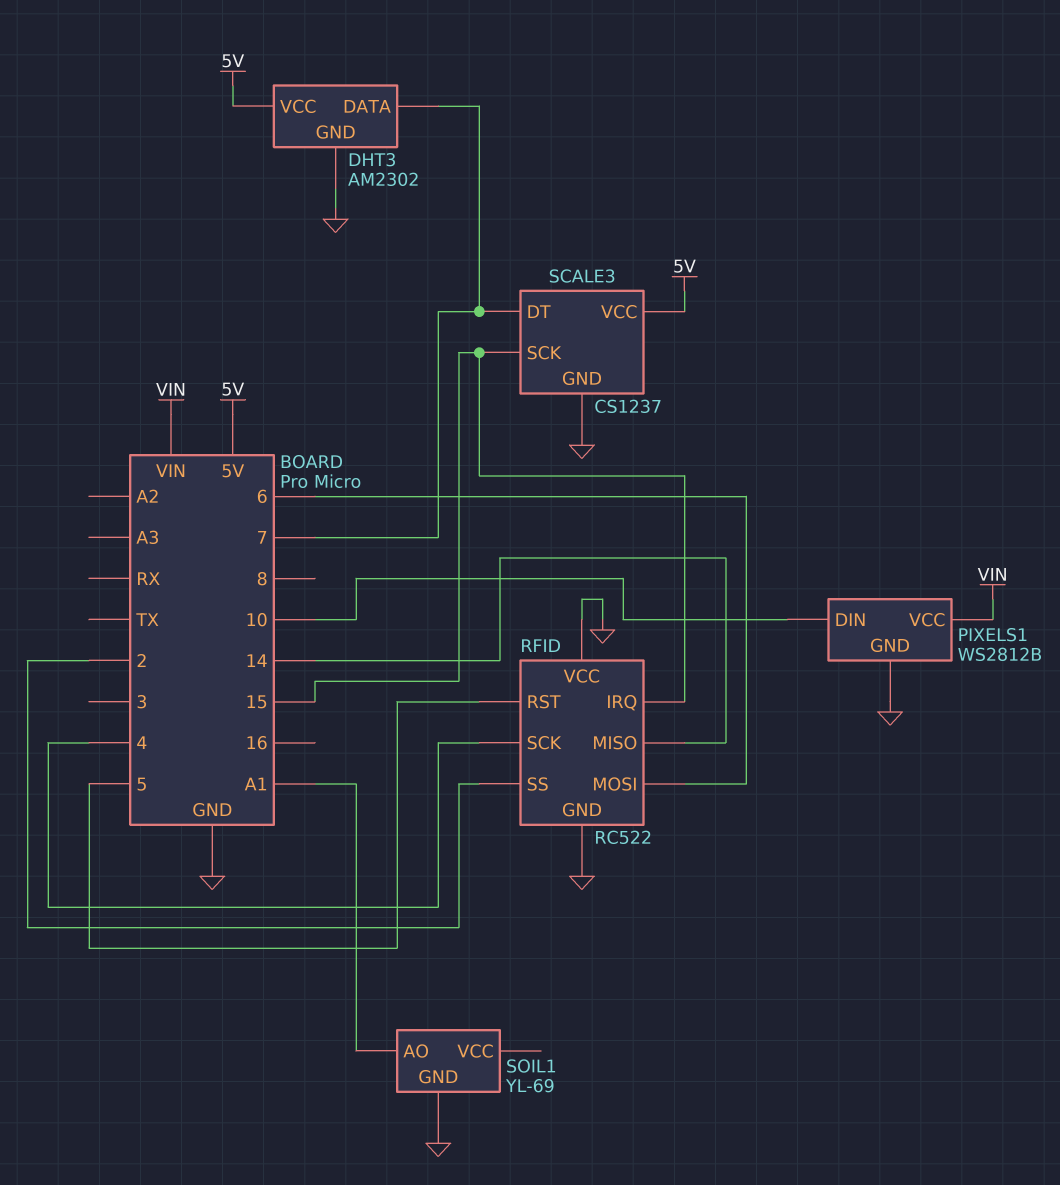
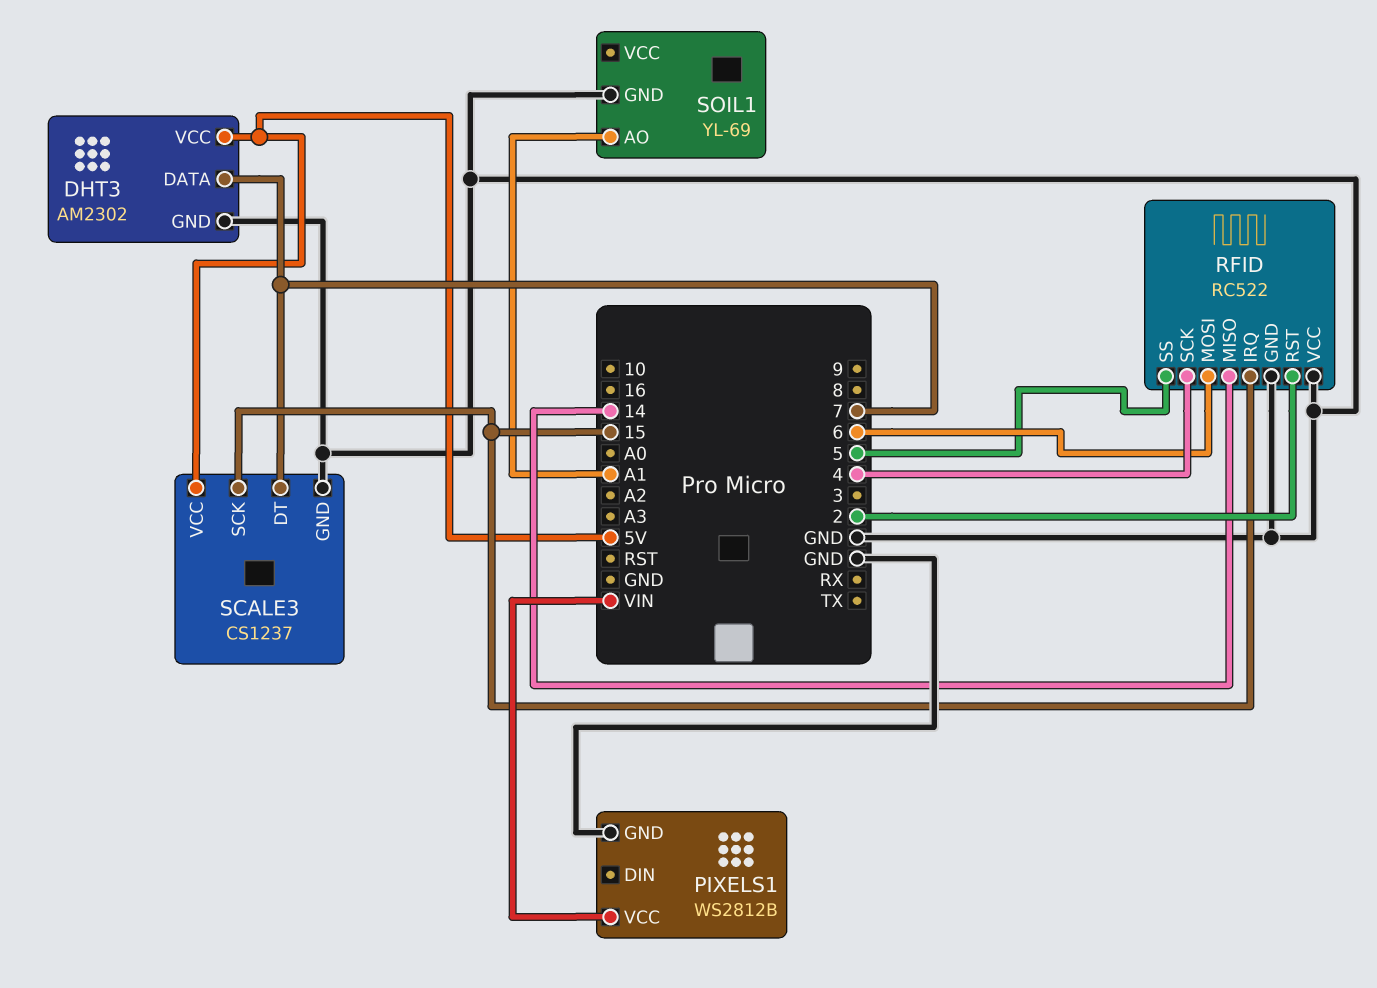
PIXELS1 pin DIN: 10 -> none
RFID pin RST: 5 -> 2
RFID pin SS: 2 -> 5

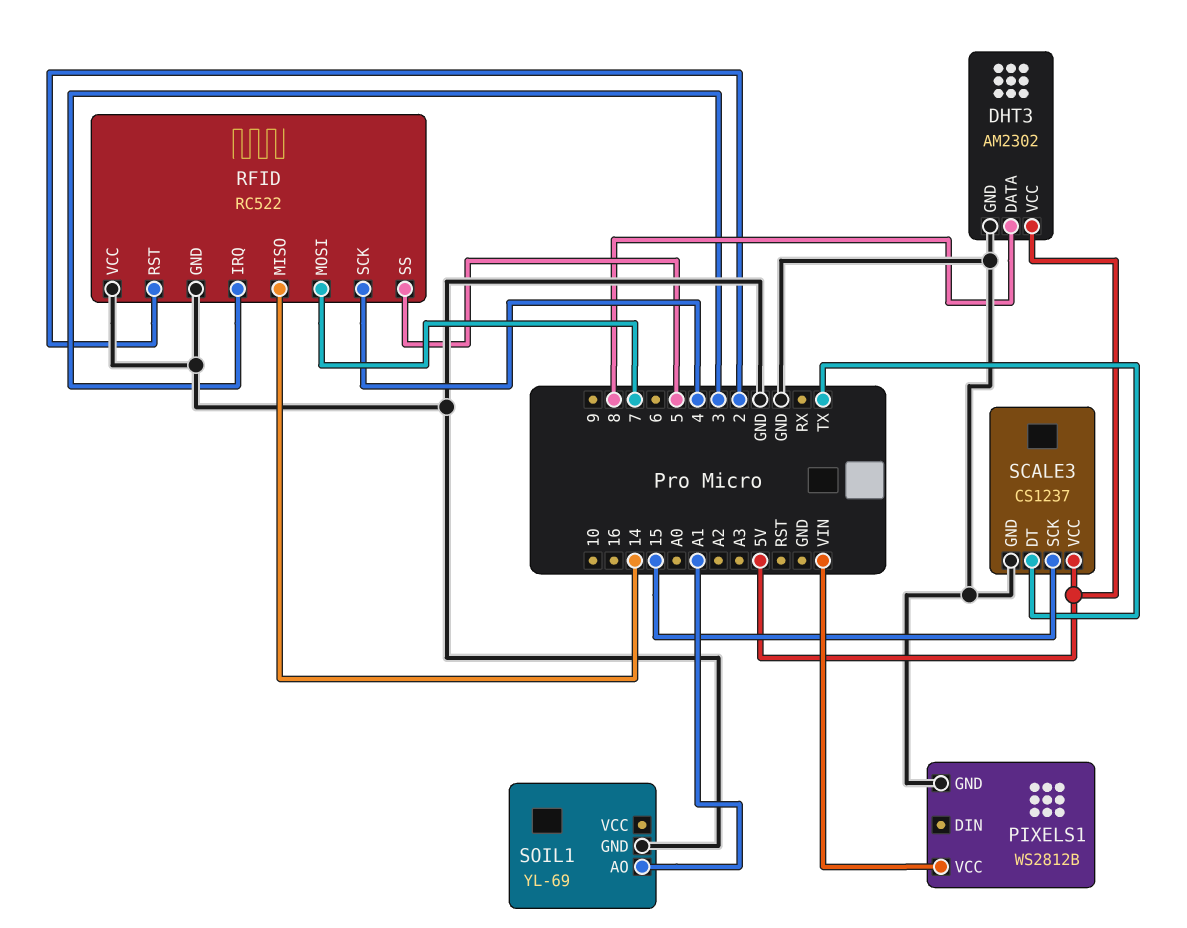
DHT3 pin DATA: 7 -> 8
RFID pin IRQ: 15 -> 3
RFID pin MOSI: 6 -> 7
SCALE3 pin DT: 7 -> TX

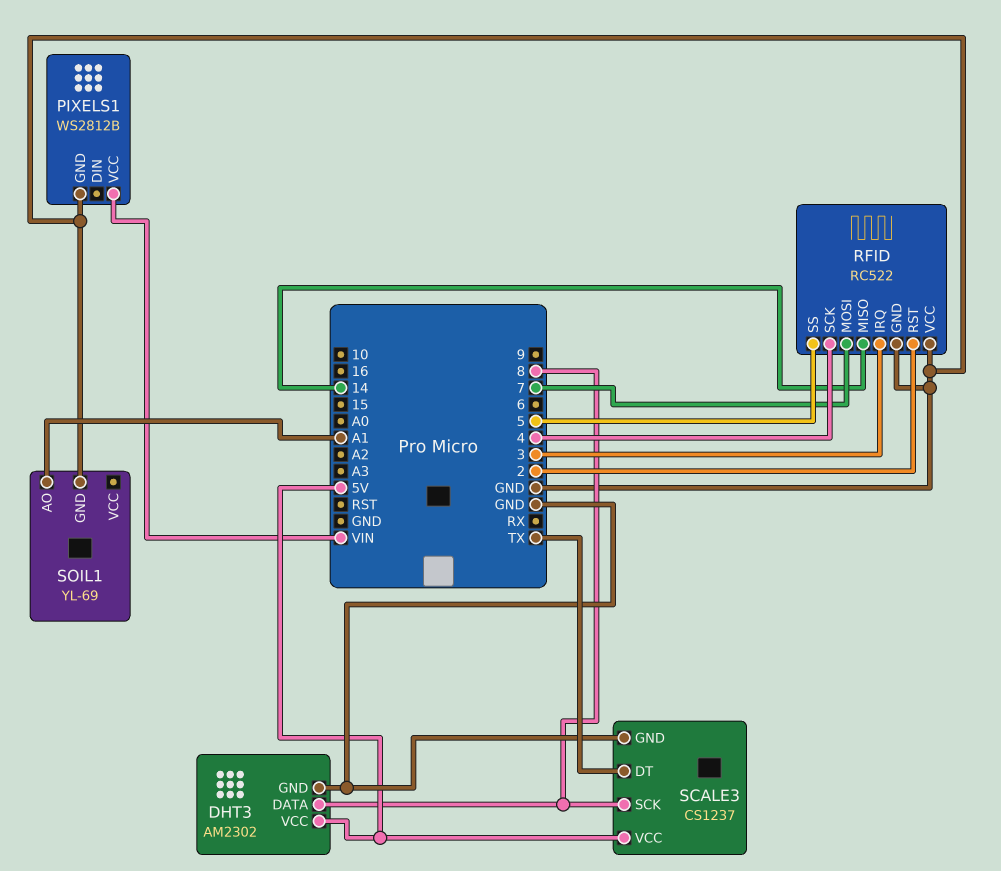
SCALE3 pin SCK: 15 -> 8

